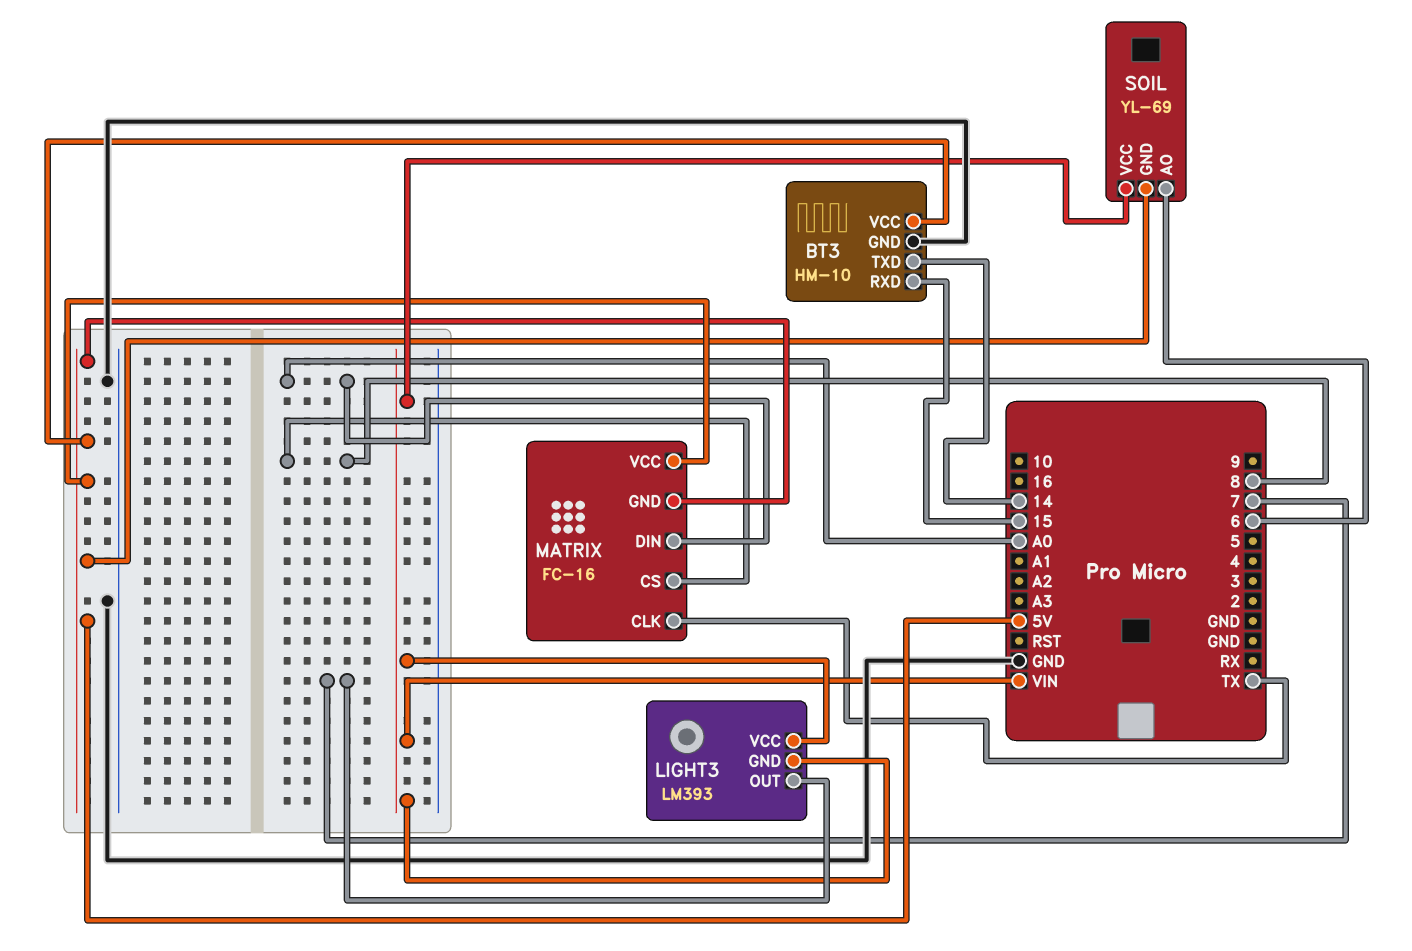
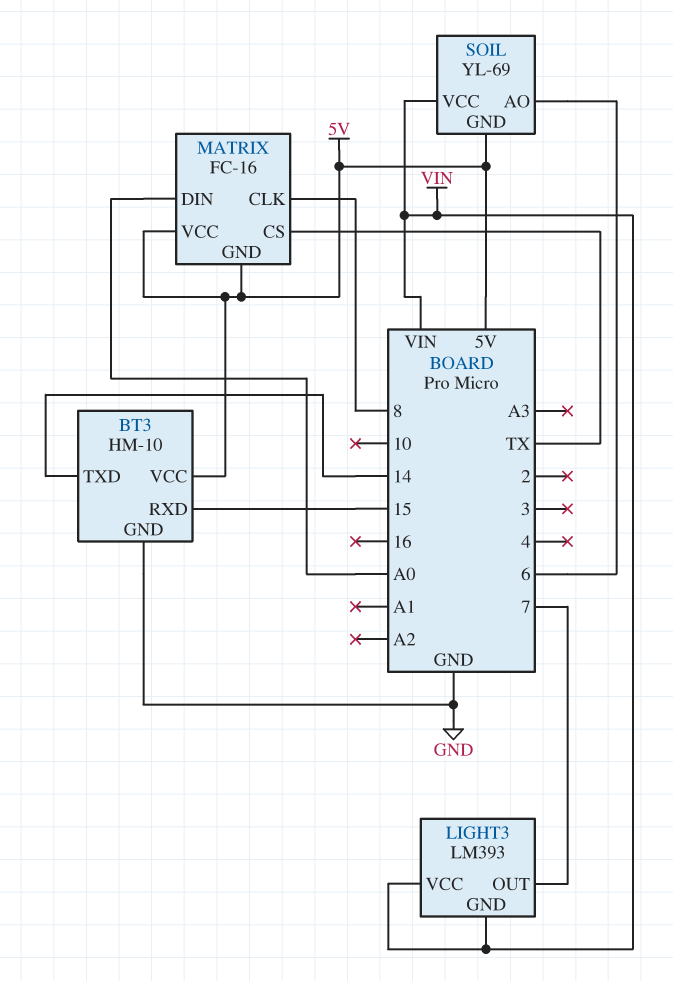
MATRIX pin CLK: TX -> 8
MATRIX pin CS: 8 -> TX

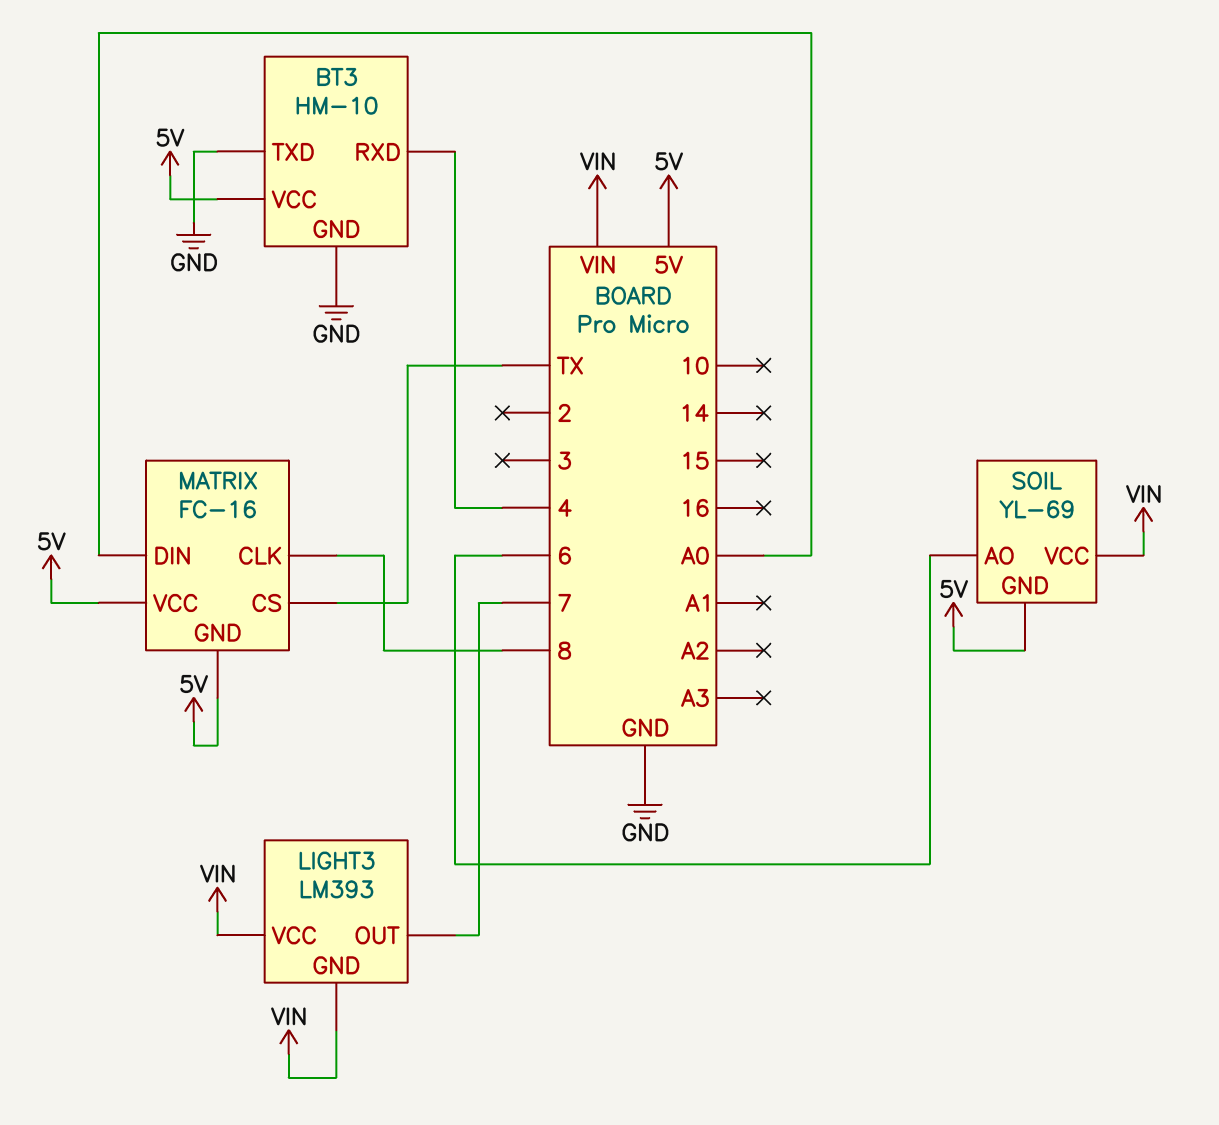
BT3 pin RXD: 15 -> 4
BT3 pin TXD: 14 -> GND

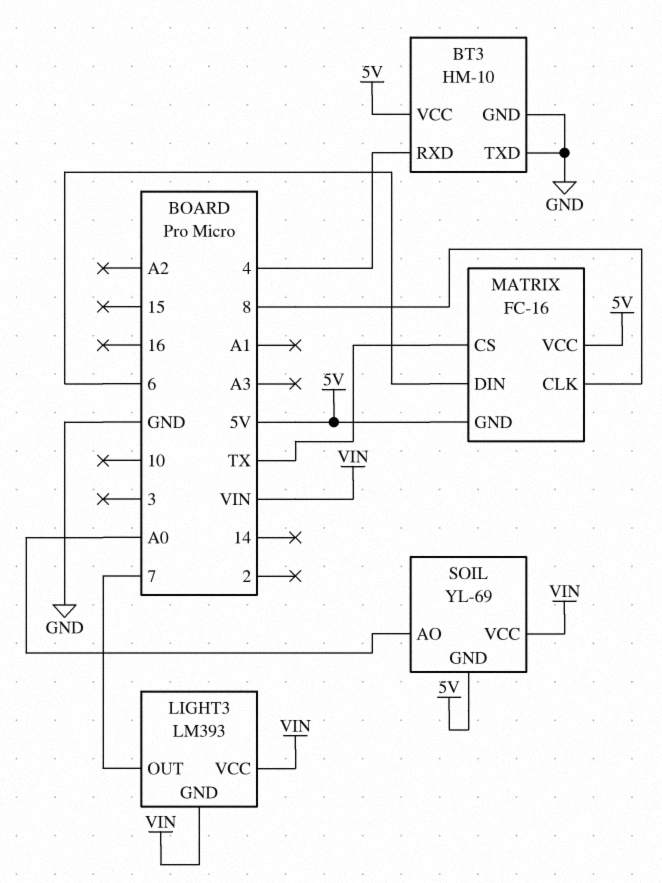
MATRIX pin DIN: A0 -> 6
SOIL pin AO: 6 -> A0

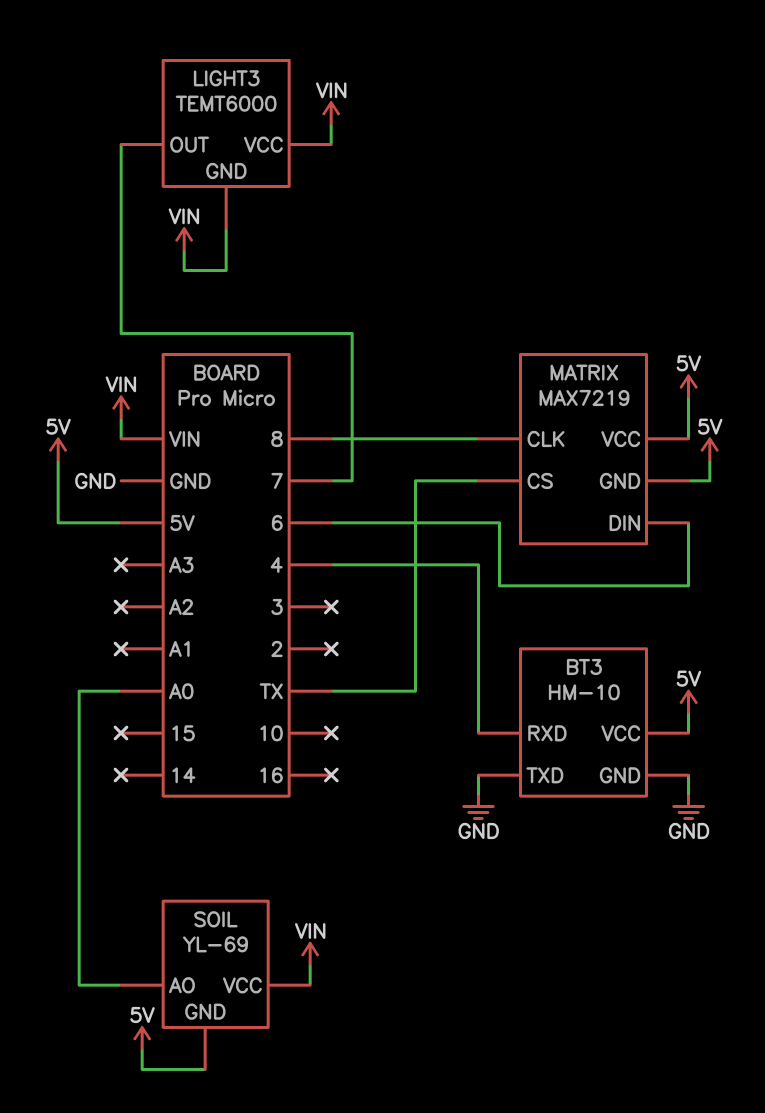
LIGHT3: LM393 -> TEMT6000
MATRIX: FC-16 -> MAX7219

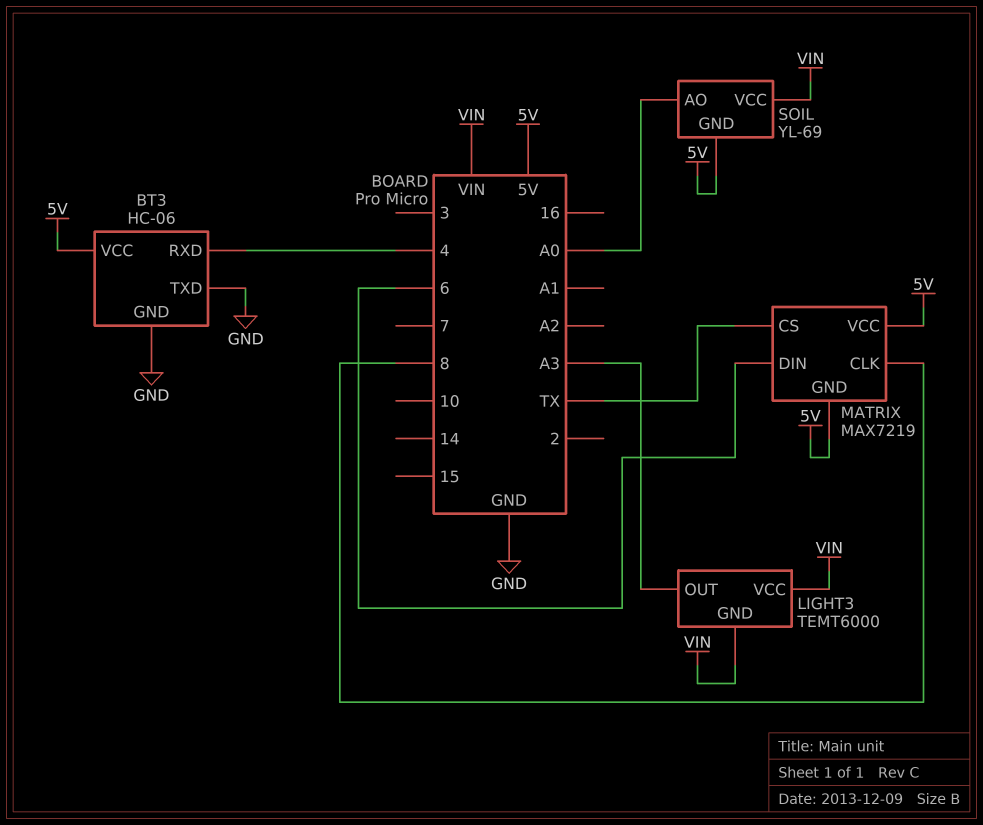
BT3: HM-10 -> HC-06
LIGHT3 pin OUT: 7 -> A3

